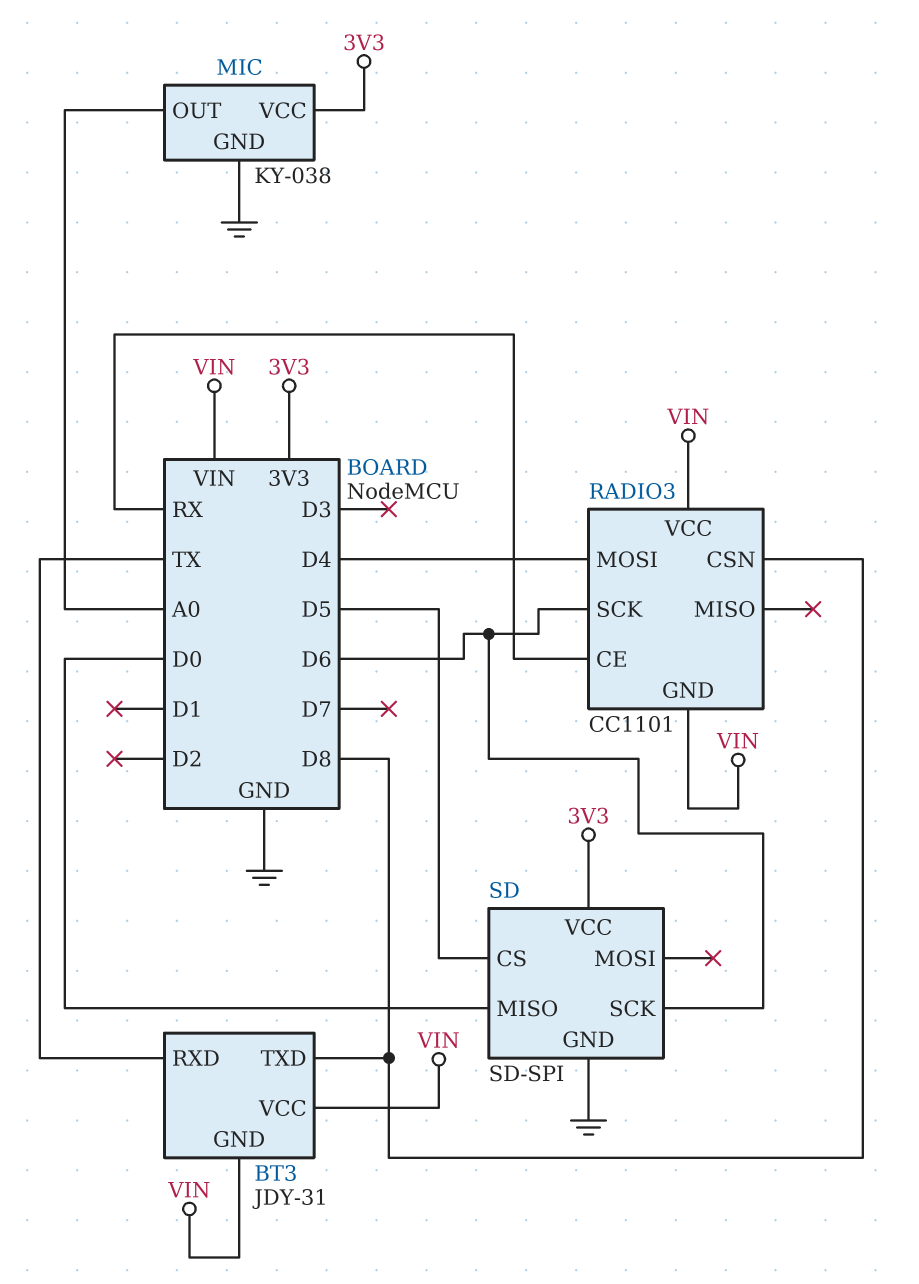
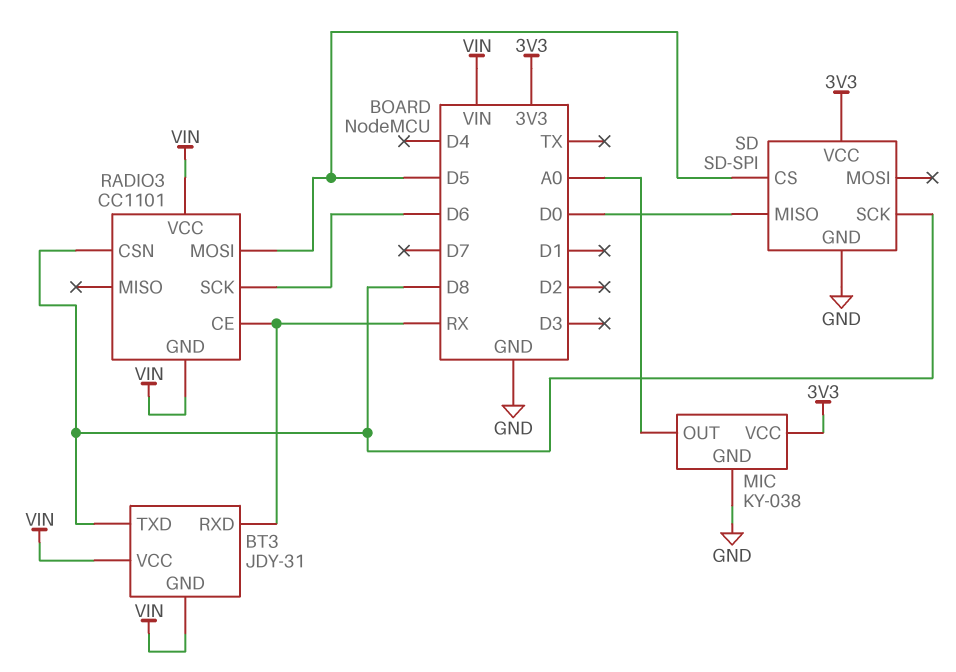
BT3 pin RXD: TX -> RX
RADIO3 pin MOSI: D4 -> D5
SD pin SCK: D6 -> D8

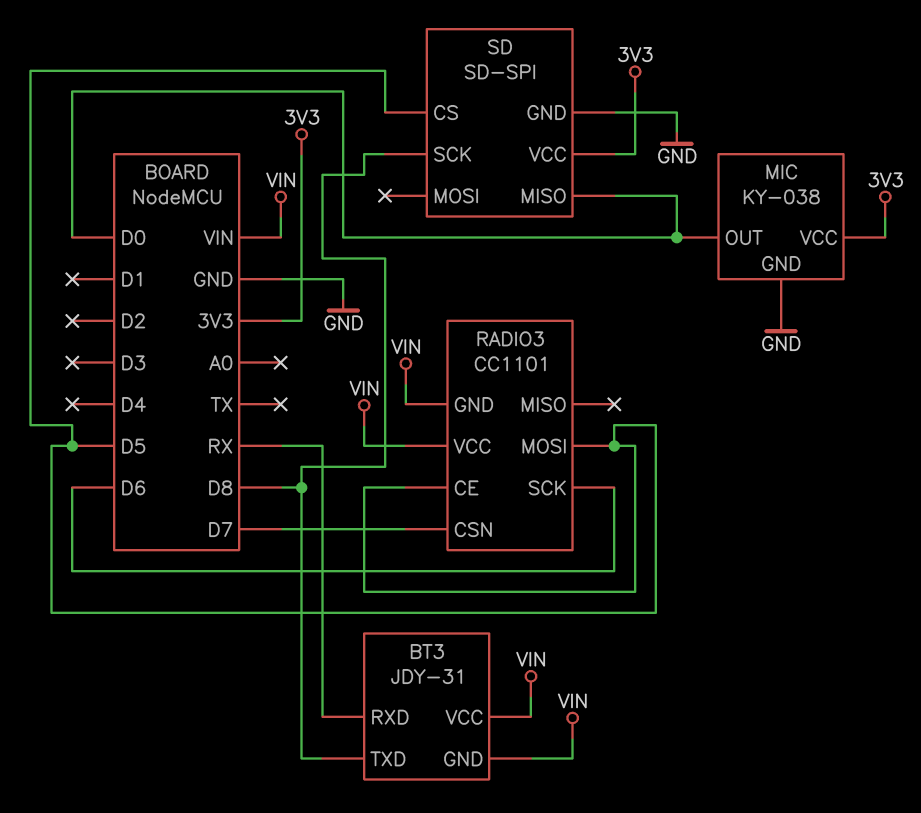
MIC pin OUT: A0 -> D0
RADIO3 pin CE: RX -> D5
RADIO3 pin CSN: D8 -> D7

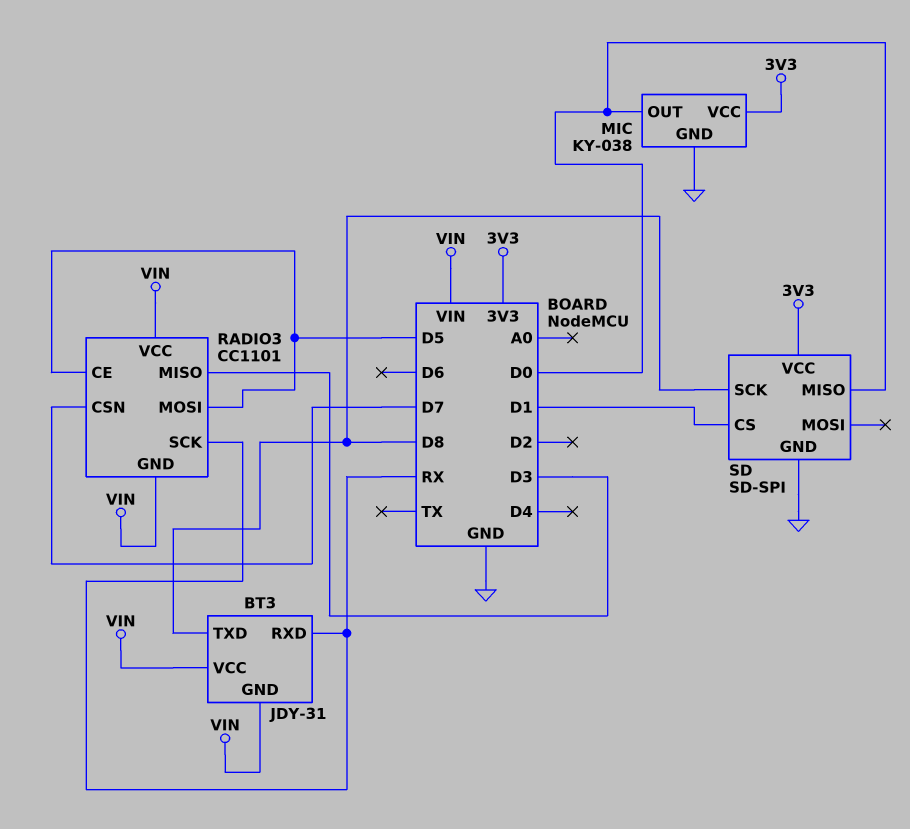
RADIO3 pin MISO: none -> D3
RADIO3 pin SCK: D6 -> RX
SD pin CS: D5 -> D1

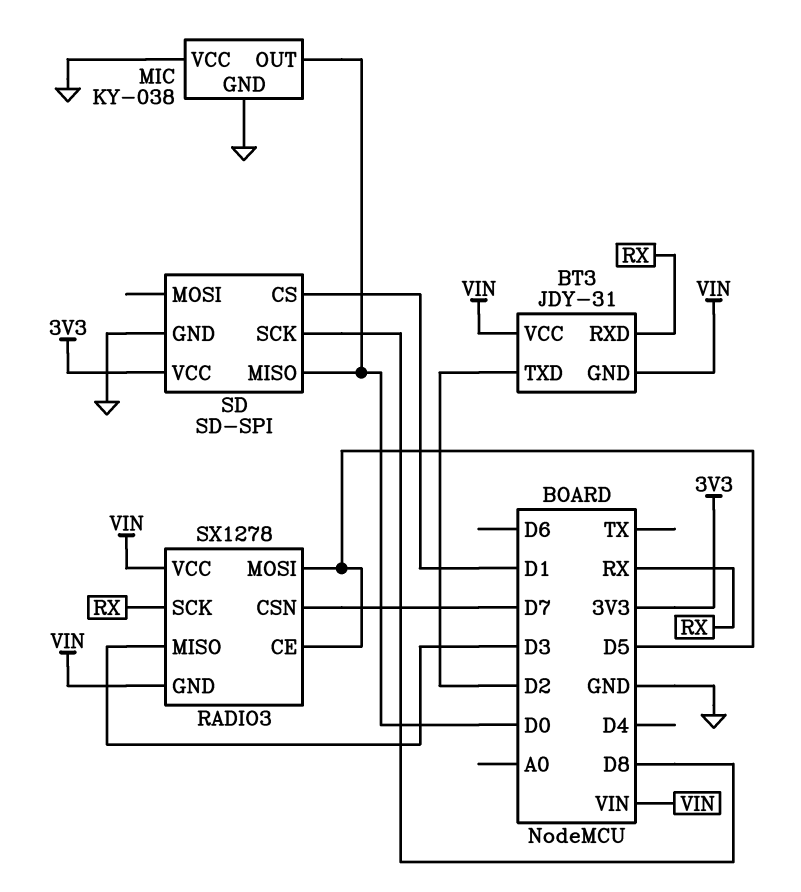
BT3 pin TXD: D8 -> D2
MIC pin VCC: 3V3 -> GND
RADIO3: CC1101 -> SX1278

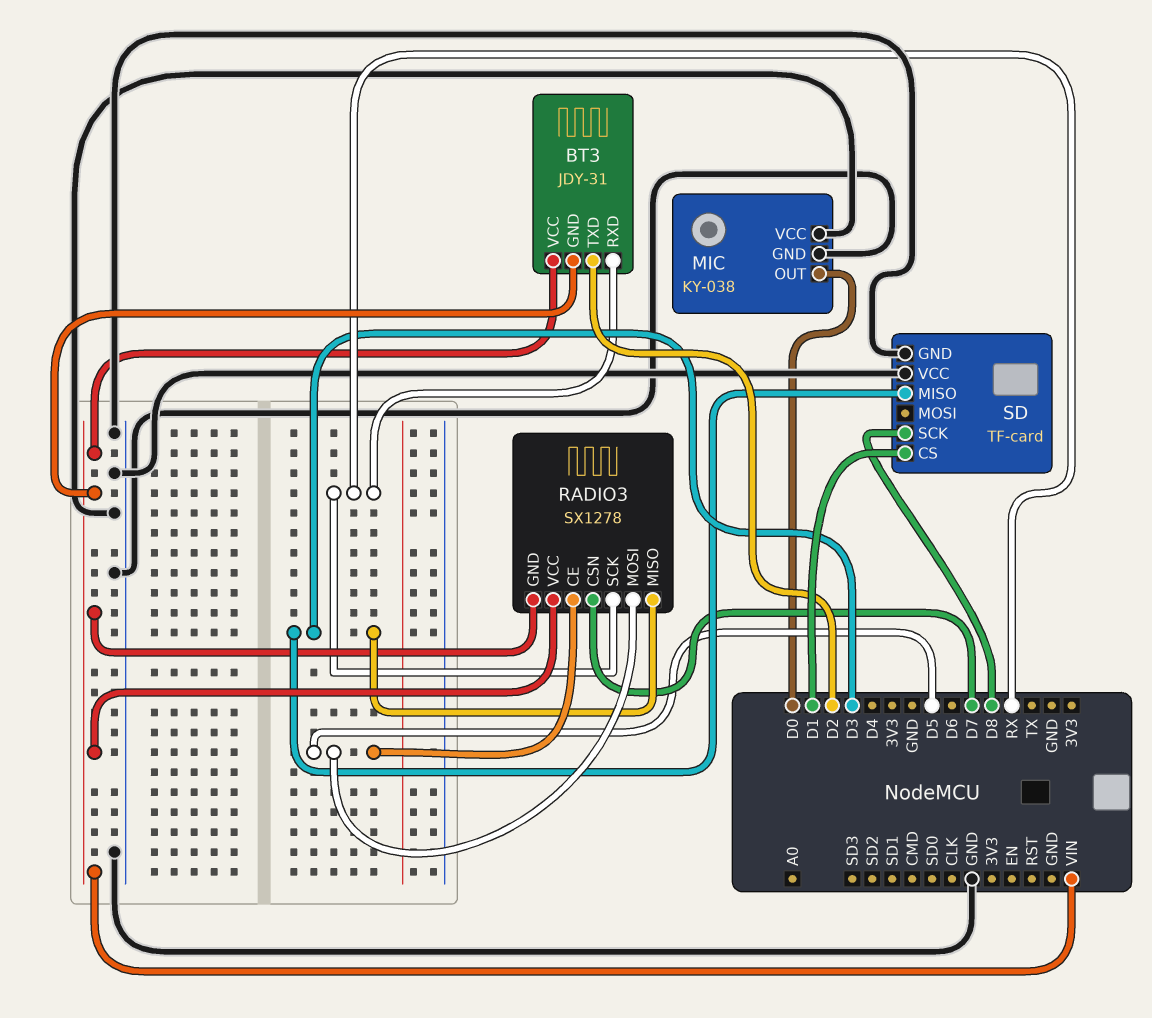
SD: SD-SPI -> TF-card
SD pin MISO: D0 -> D3
SD pin VCC: 3V3 -> GND

